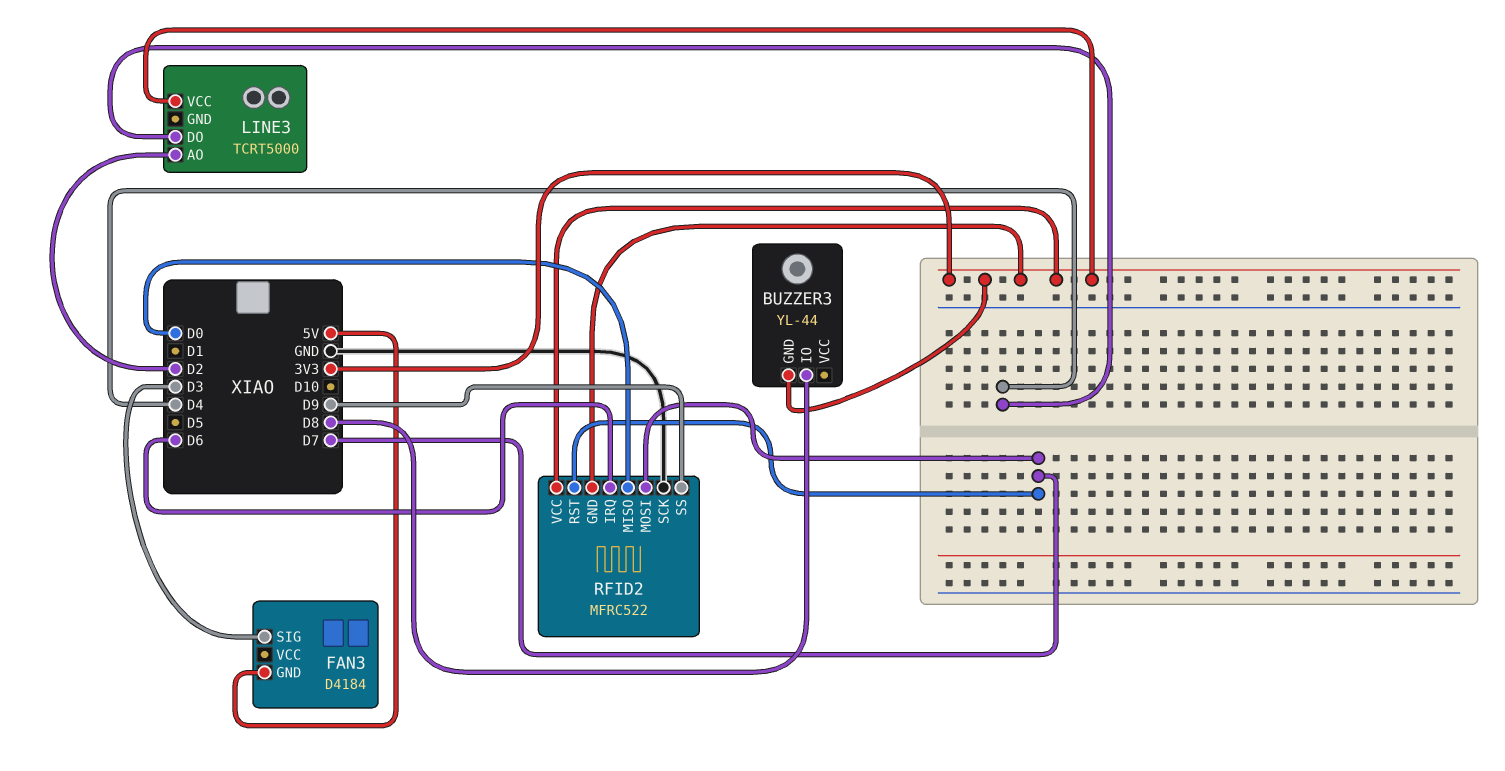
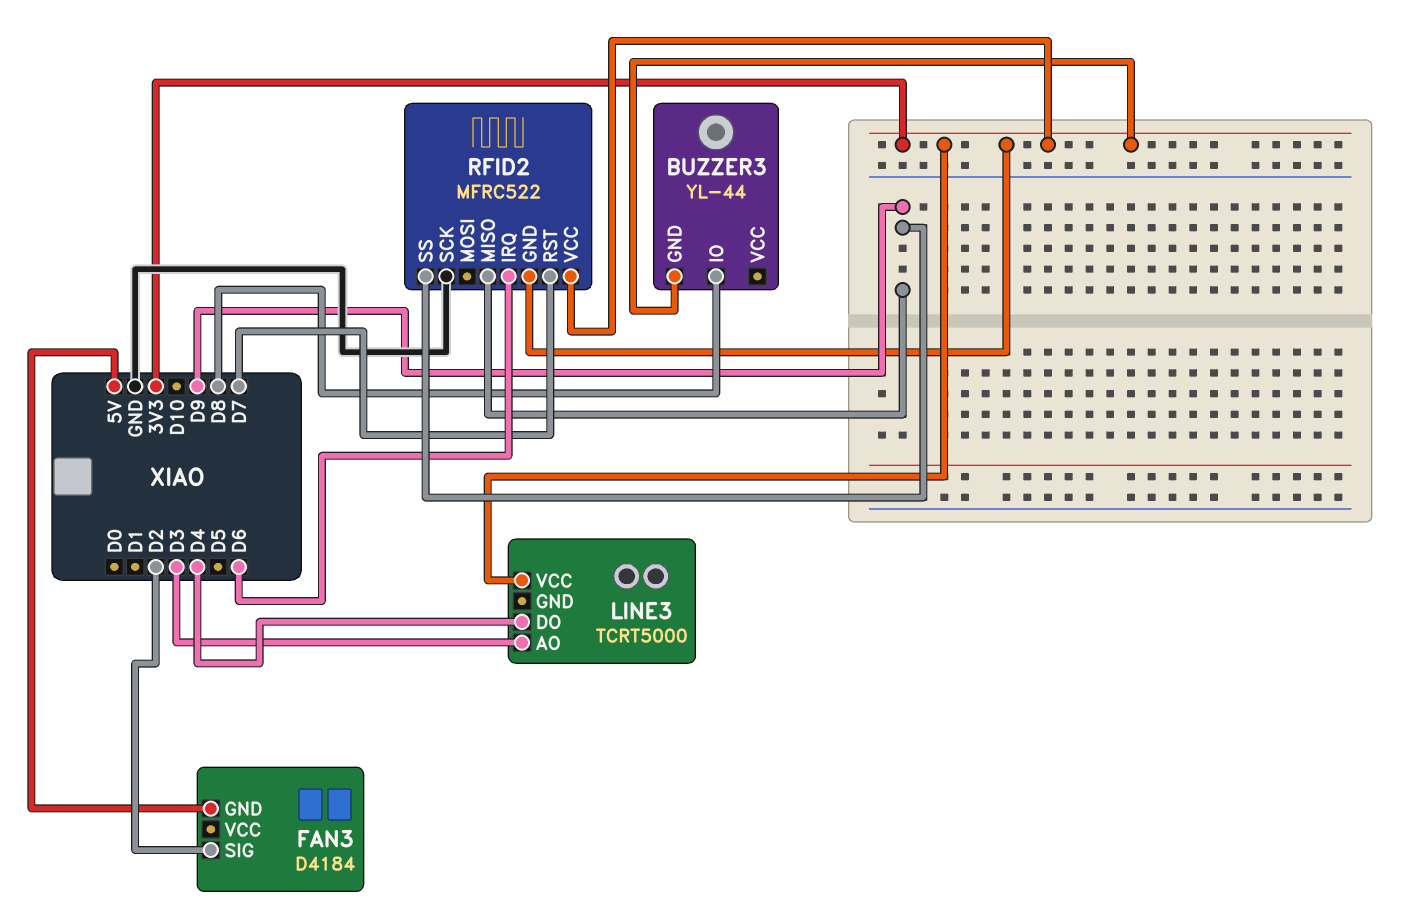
FAN3 pin SIG: D3 -> D2
LINE3 pin AO: D2 -> D3
RFID2 pin MISO: D0 -> D9
RFID2 pin MOSI: D7 -> none

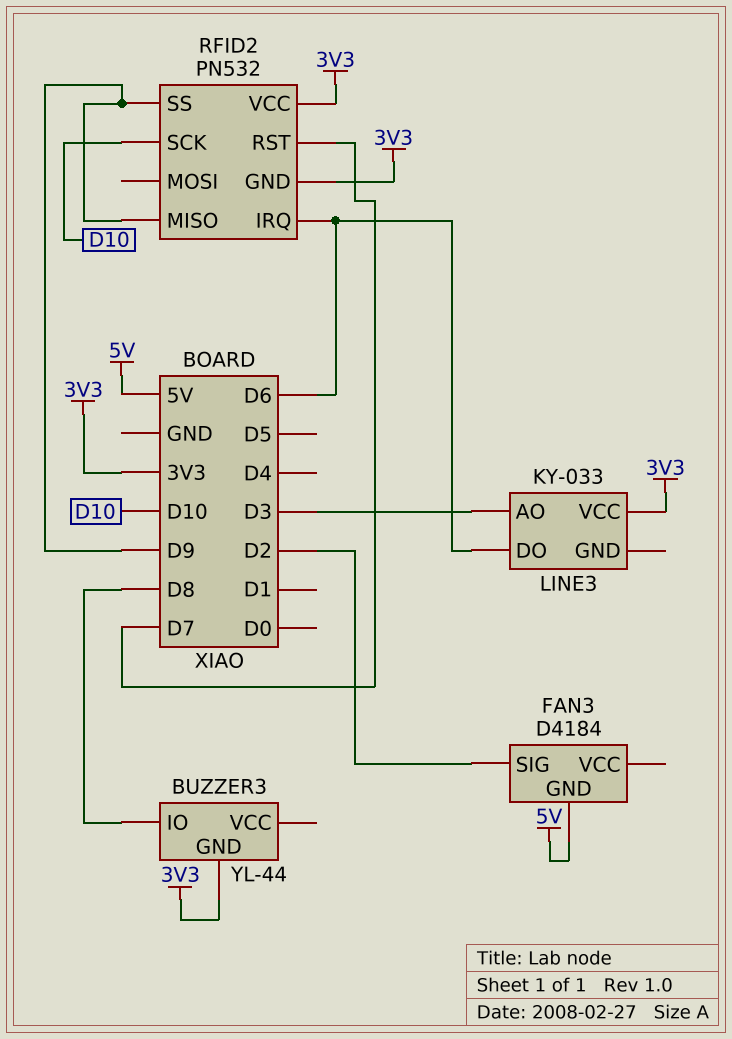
LINE3: TCRT5000 -> KY-033
LINE3 pin DO: D4 -> D6
RFID2: MFRC522 -> PN532
RFID2 pin SCK: GND -> D10

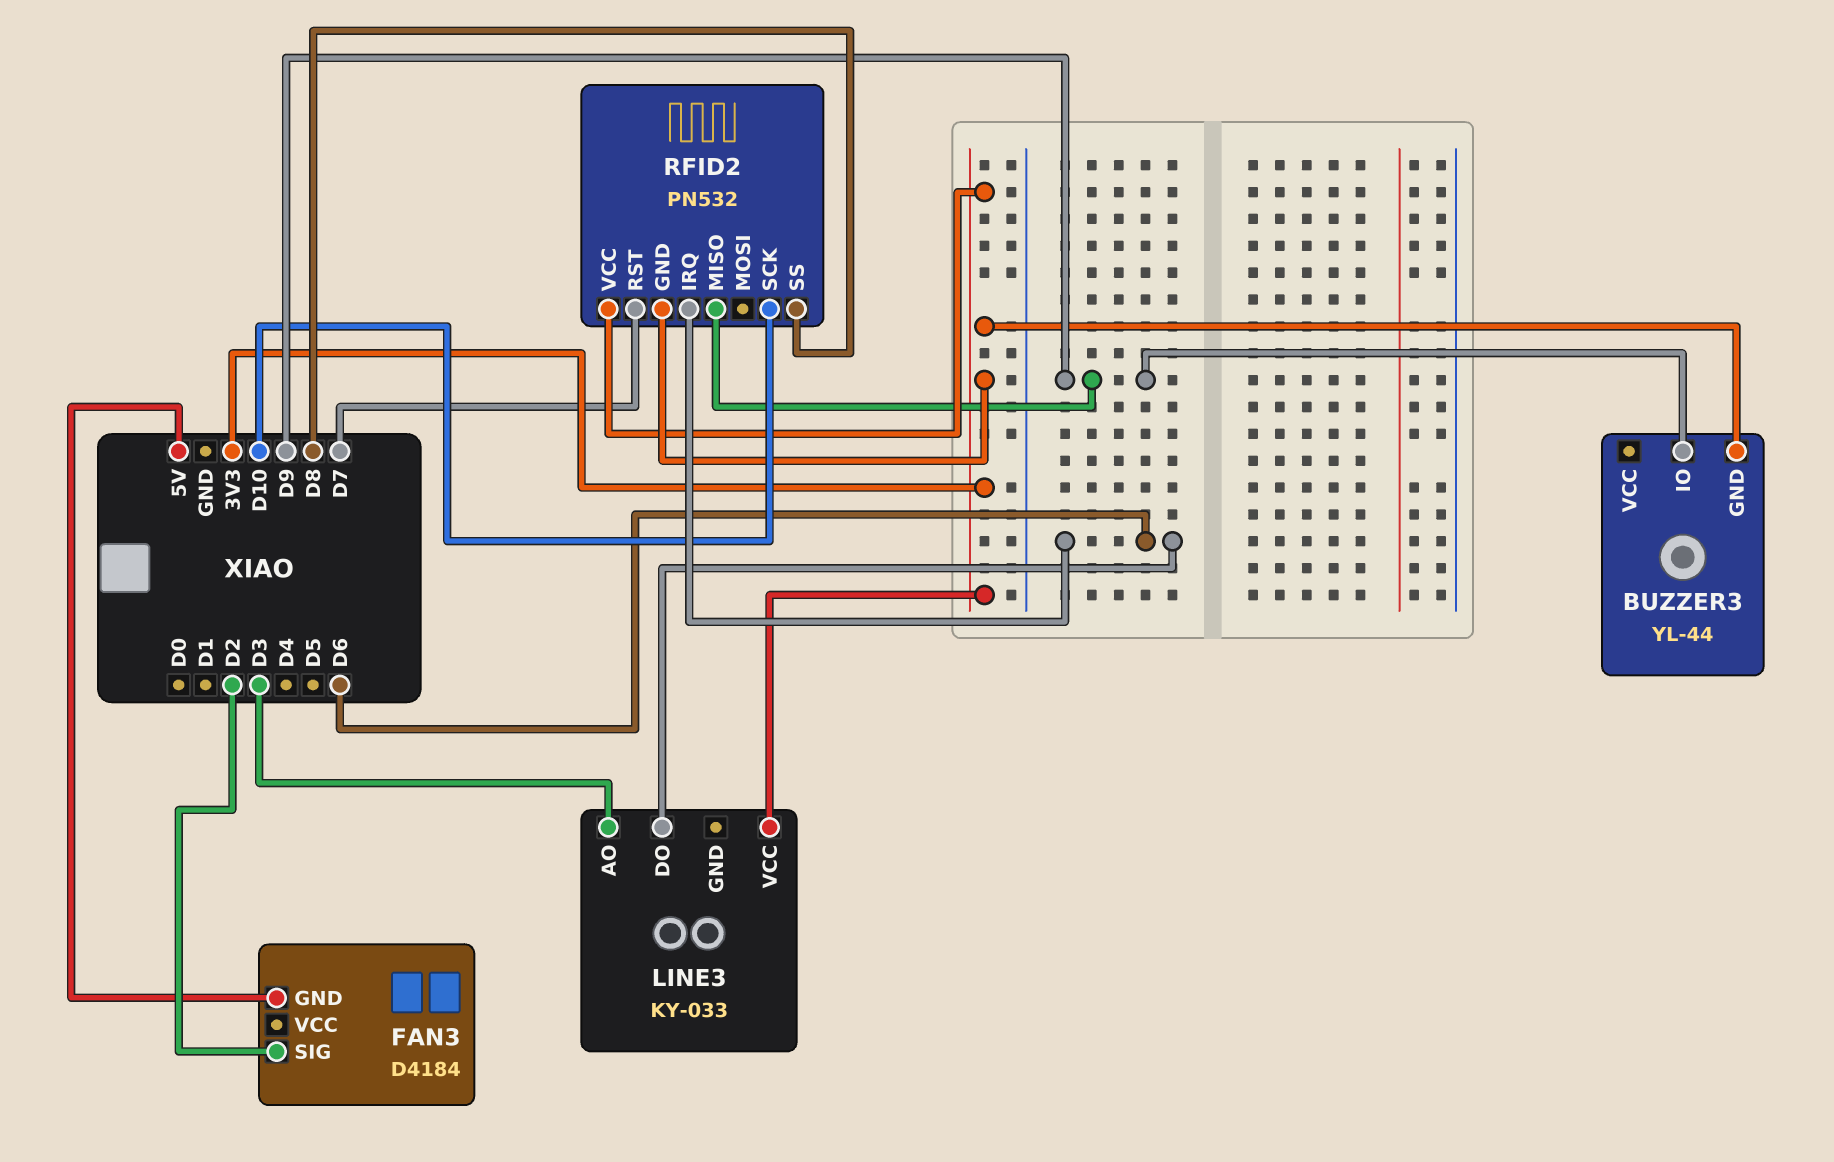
BUZZER3 pin IO: D8 -> D9
RFID2 pin SS: D9 -> D8

